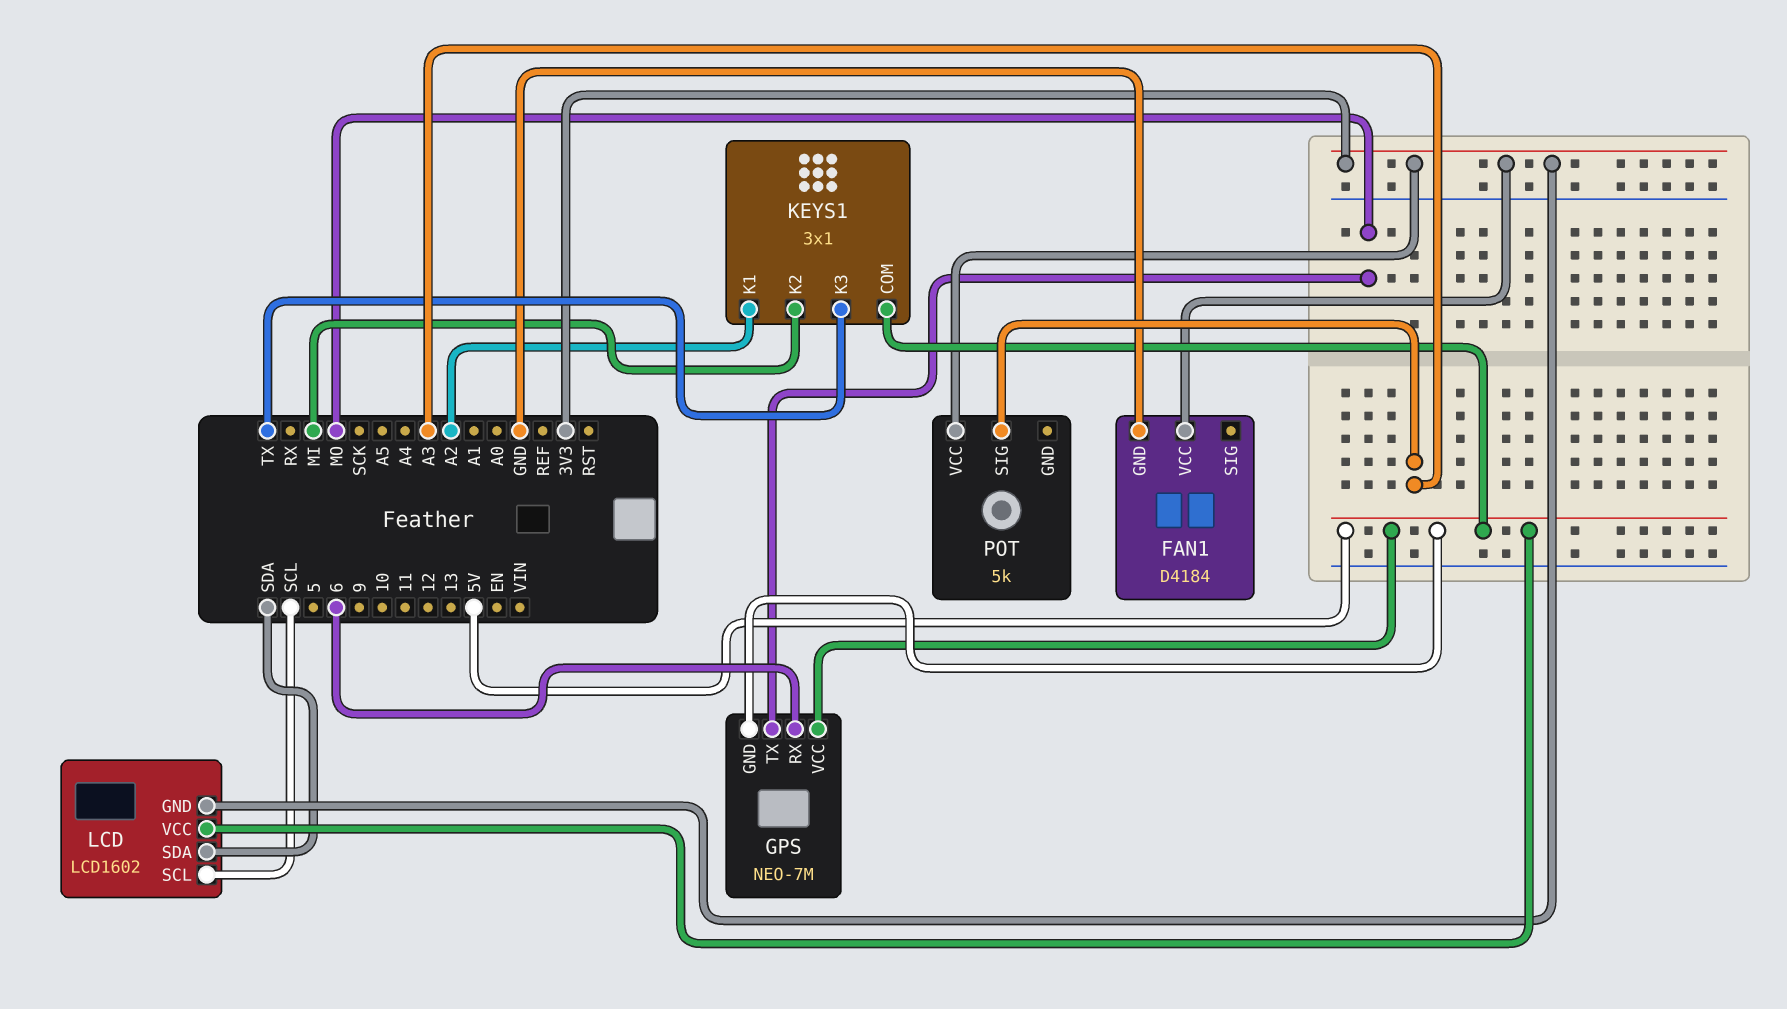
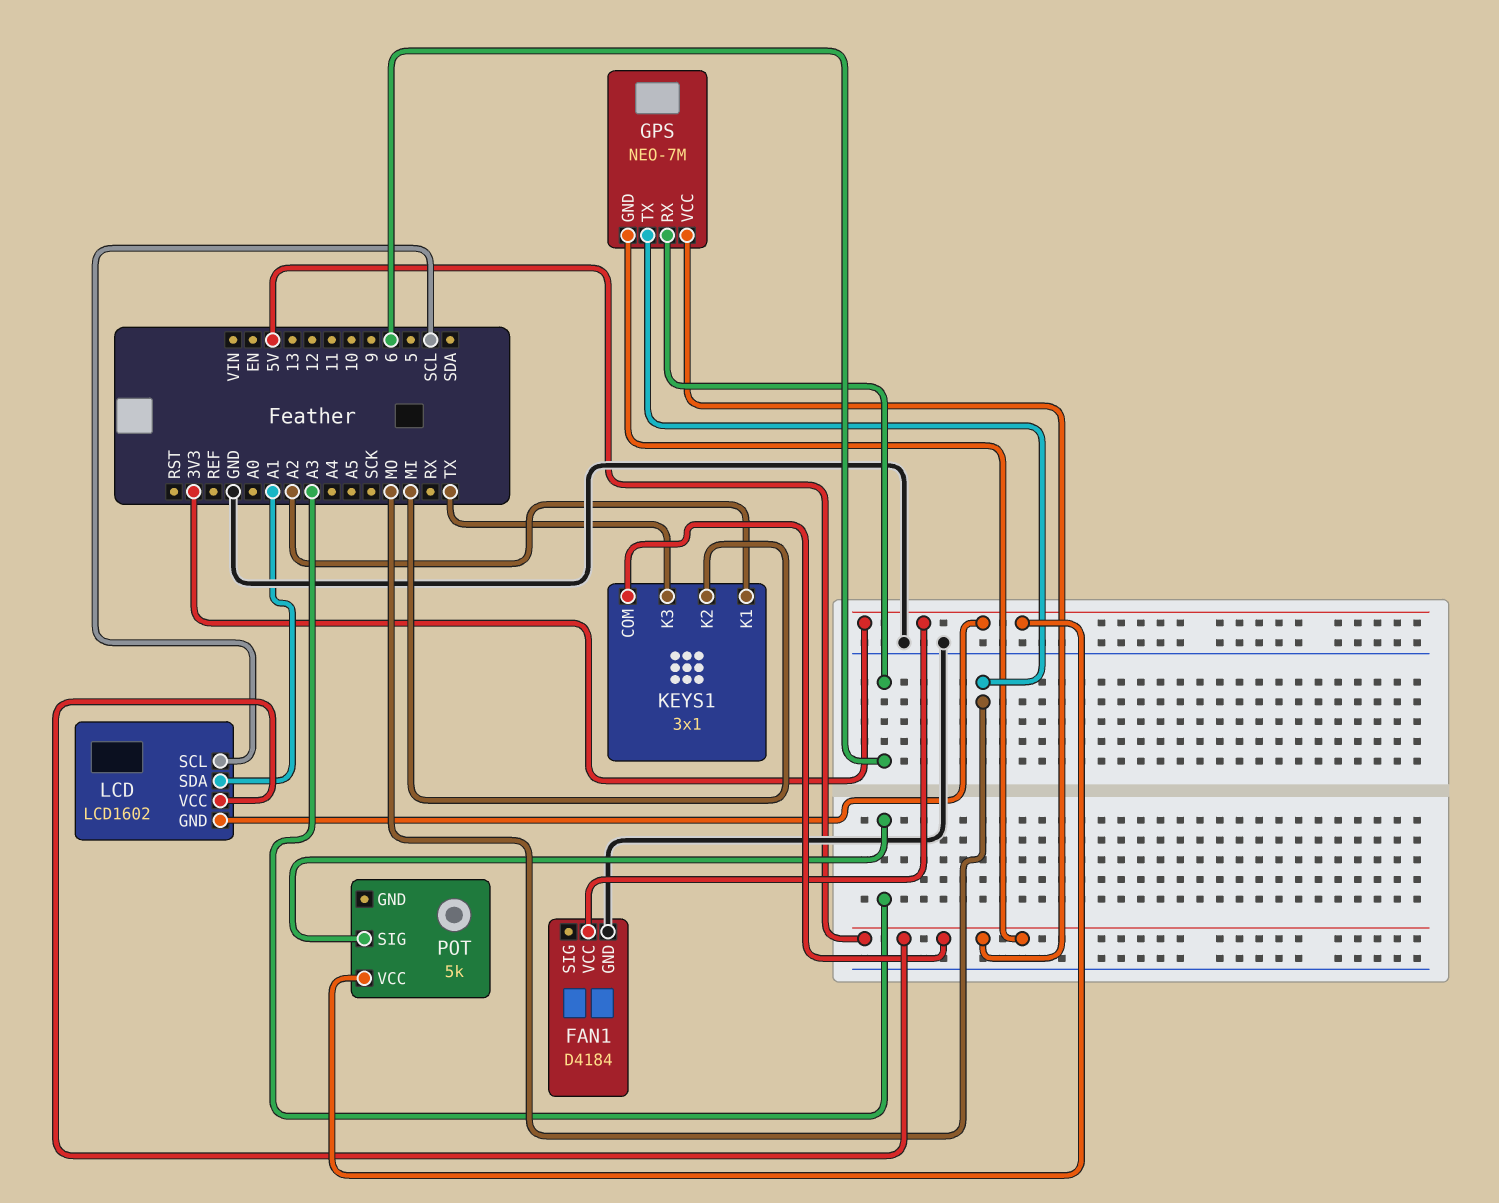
LCD pin SDA: SDA -> A1

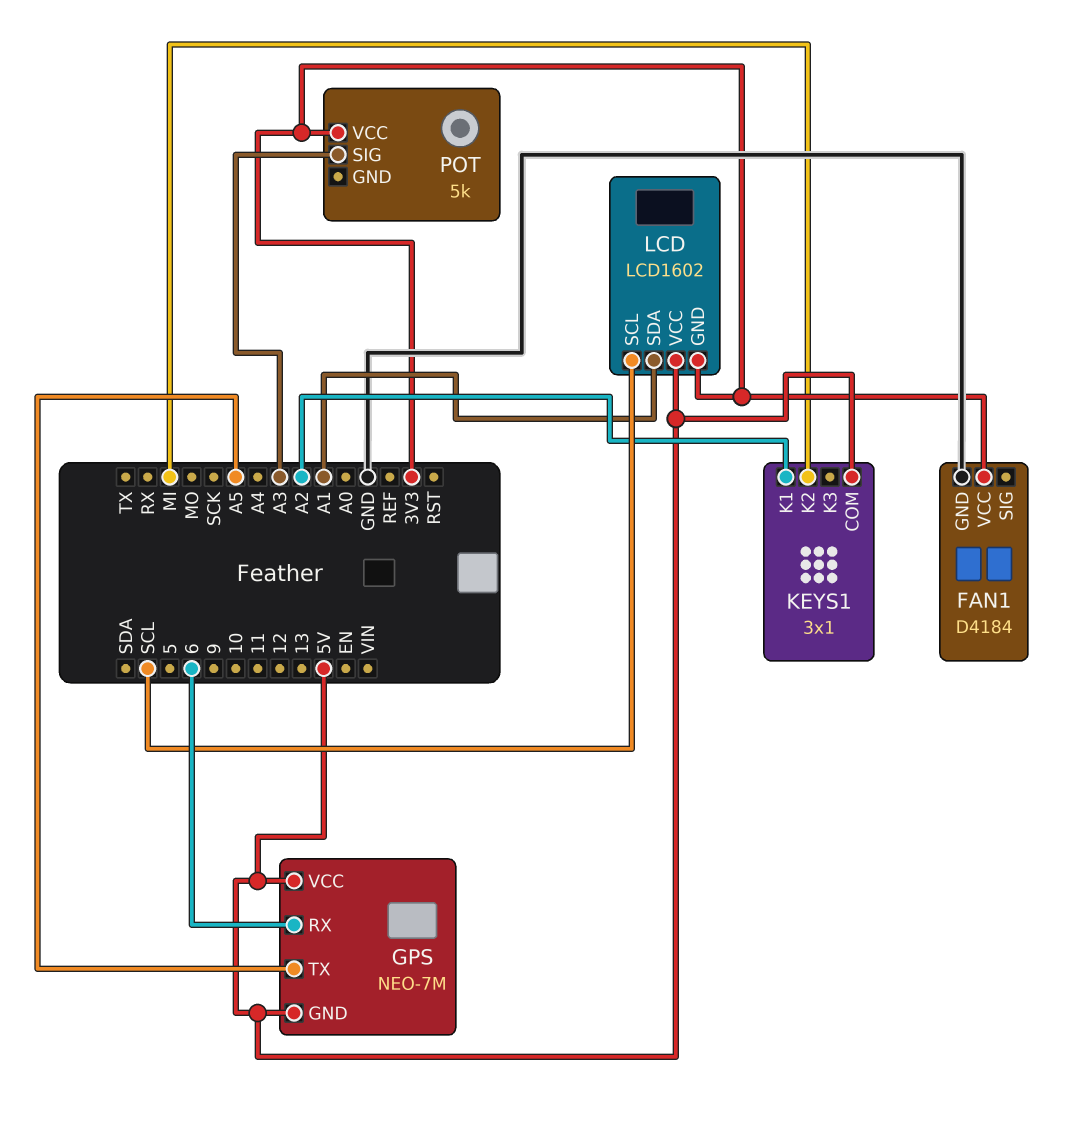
GPS pin TX: MO -> A5
KEYS1 pin K3: TX -> none

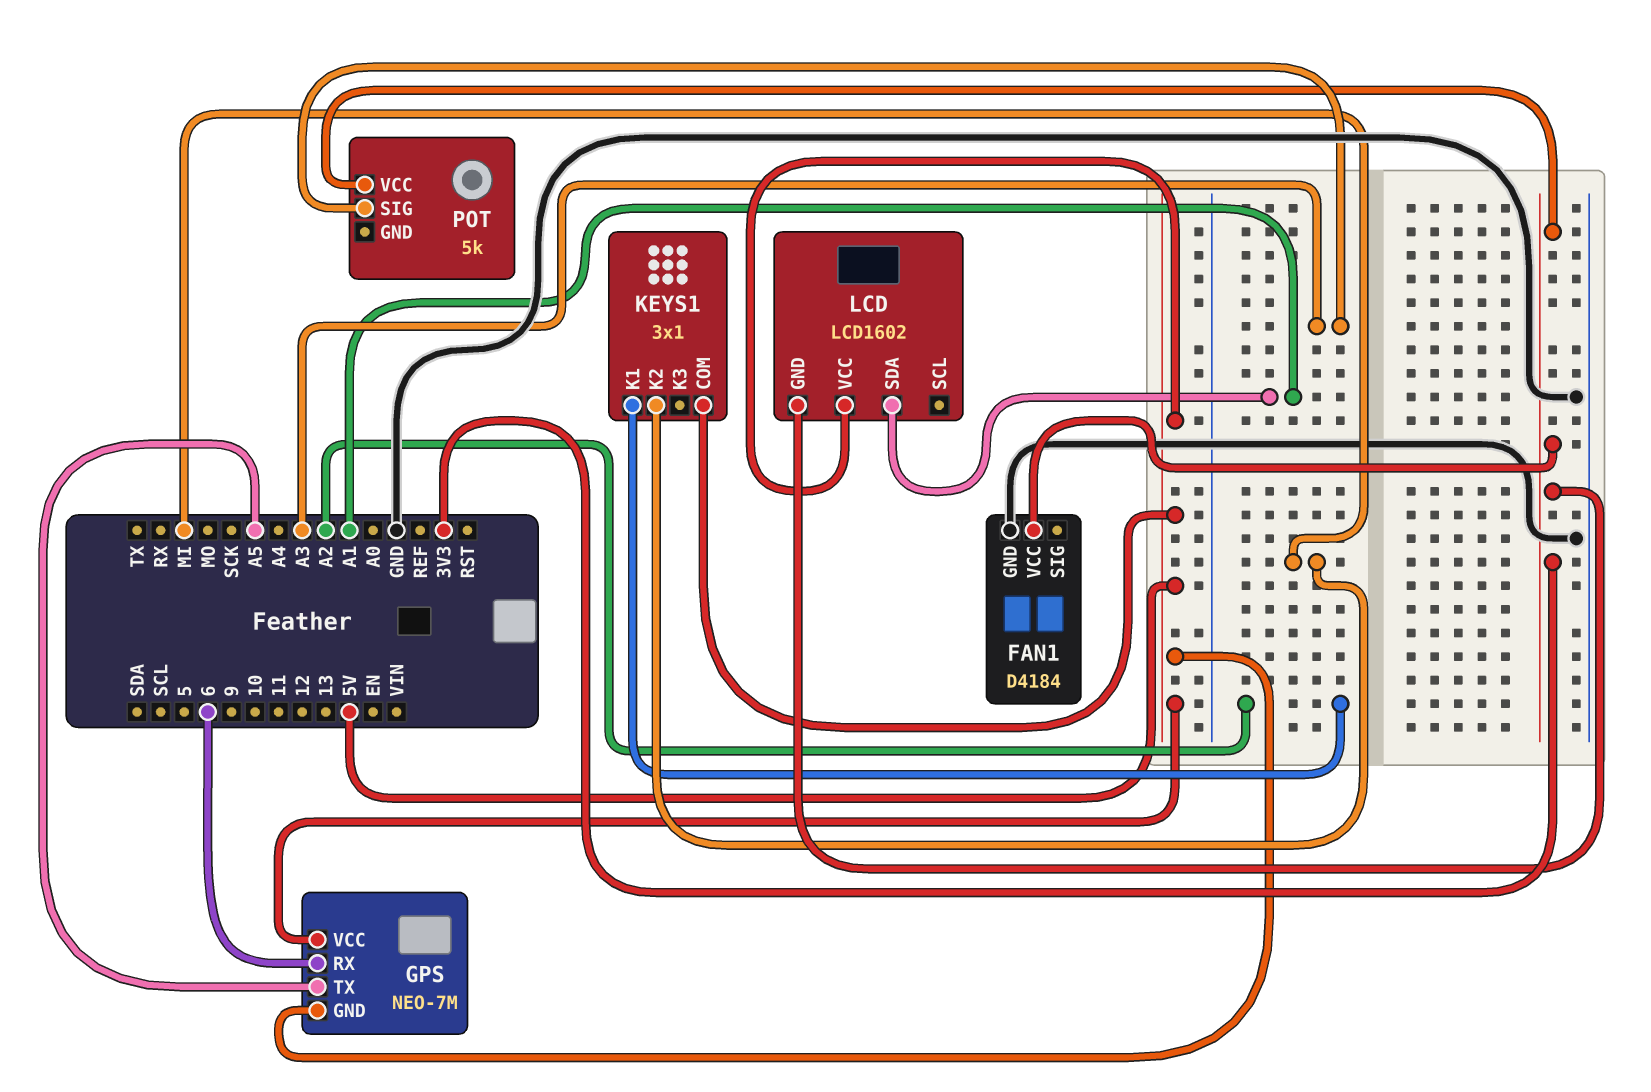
LCD pin SCL: SCL -> none

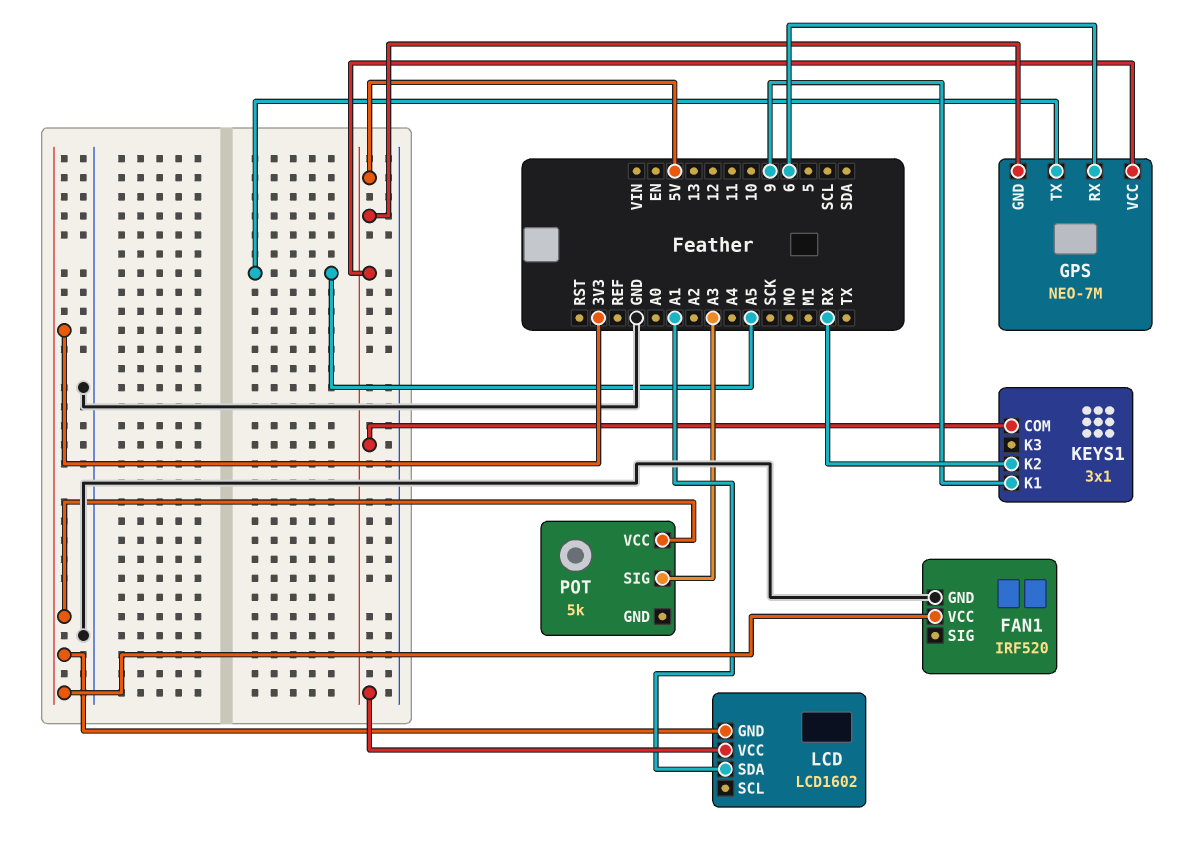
FAN1: D4184 -> IRF520
KEYS1 pin K1: A2 -> 9
KEYS1 pin K2: MI -> RX

